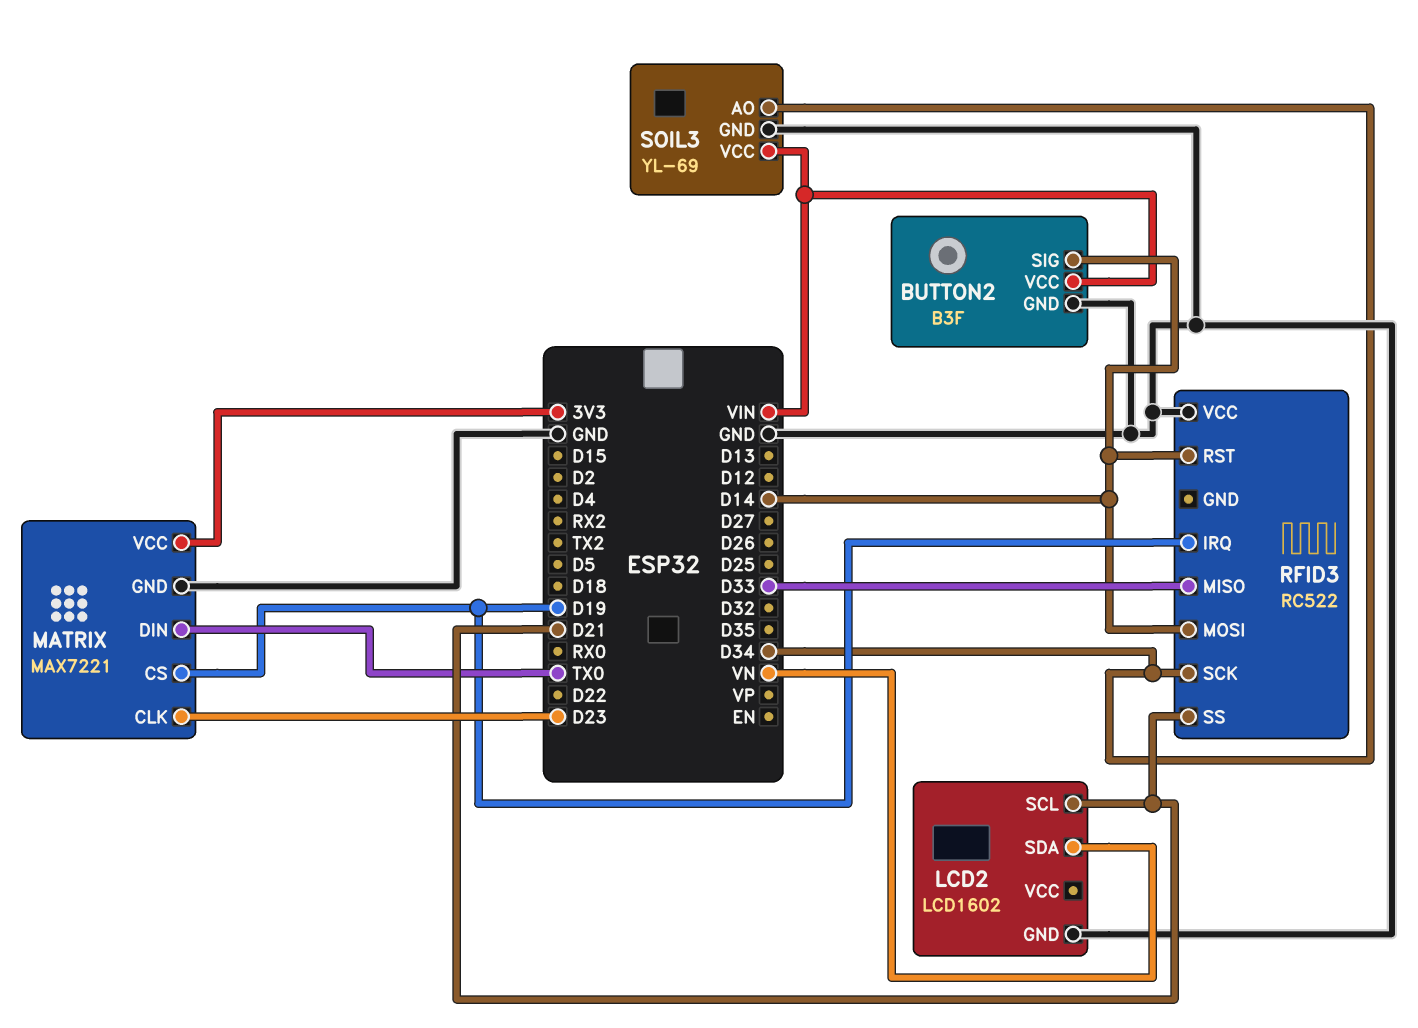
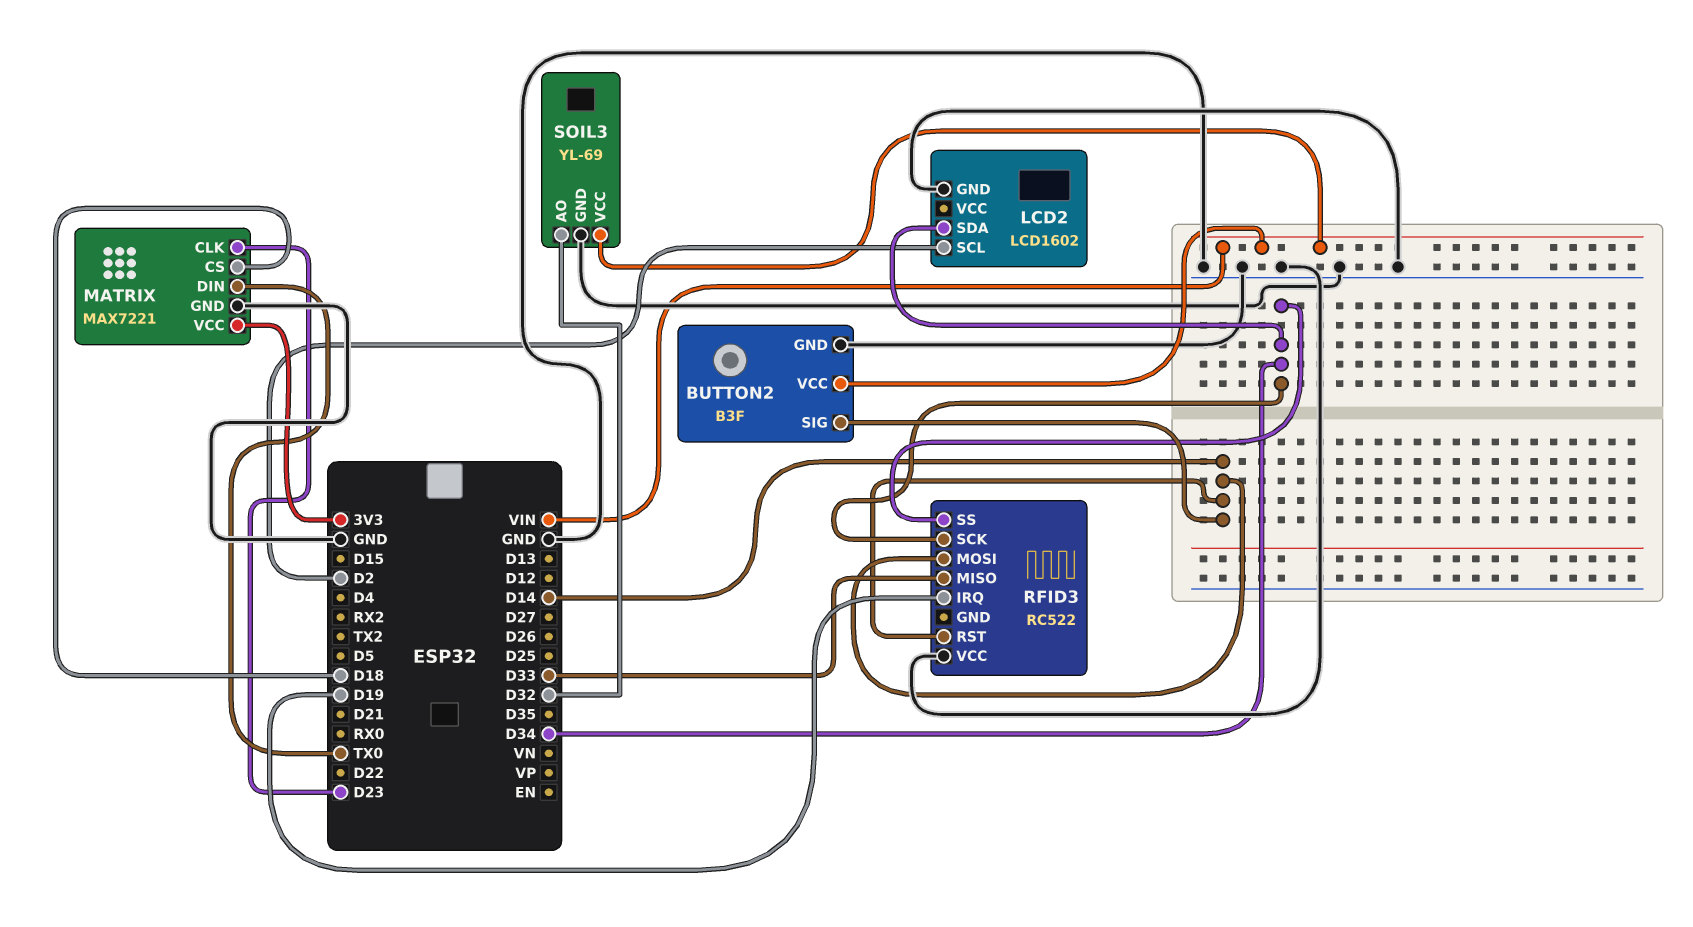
LCD2 pin SCL: D21 -> D2
LCD2 pin SDA: VN -> D34
MATRIX pin CS: D19 -> D18
RFID3 pin SS: D21 -> D34
SOIL3 pin AO: D34 -> D32

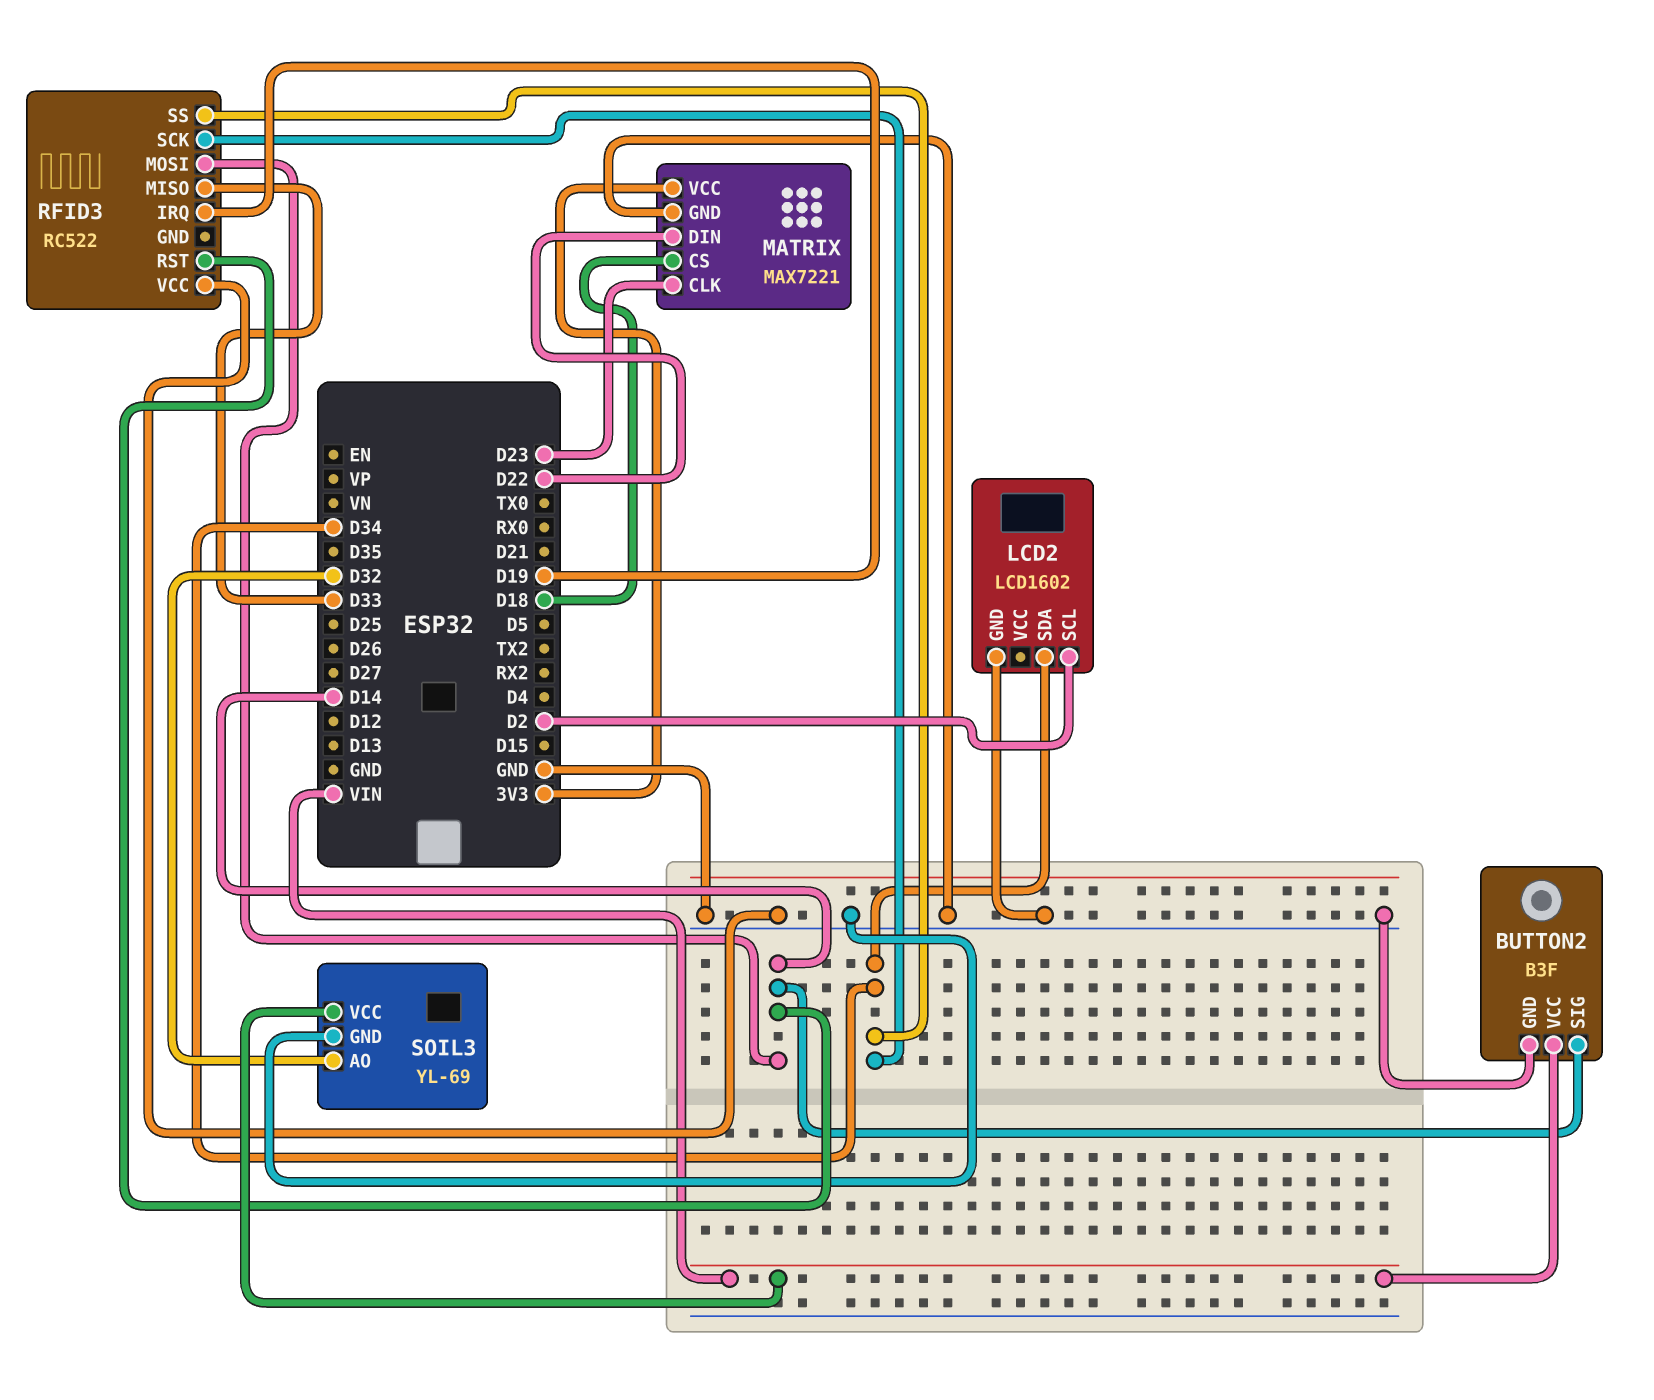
MATRIX pin DIN: TX0 -> D22

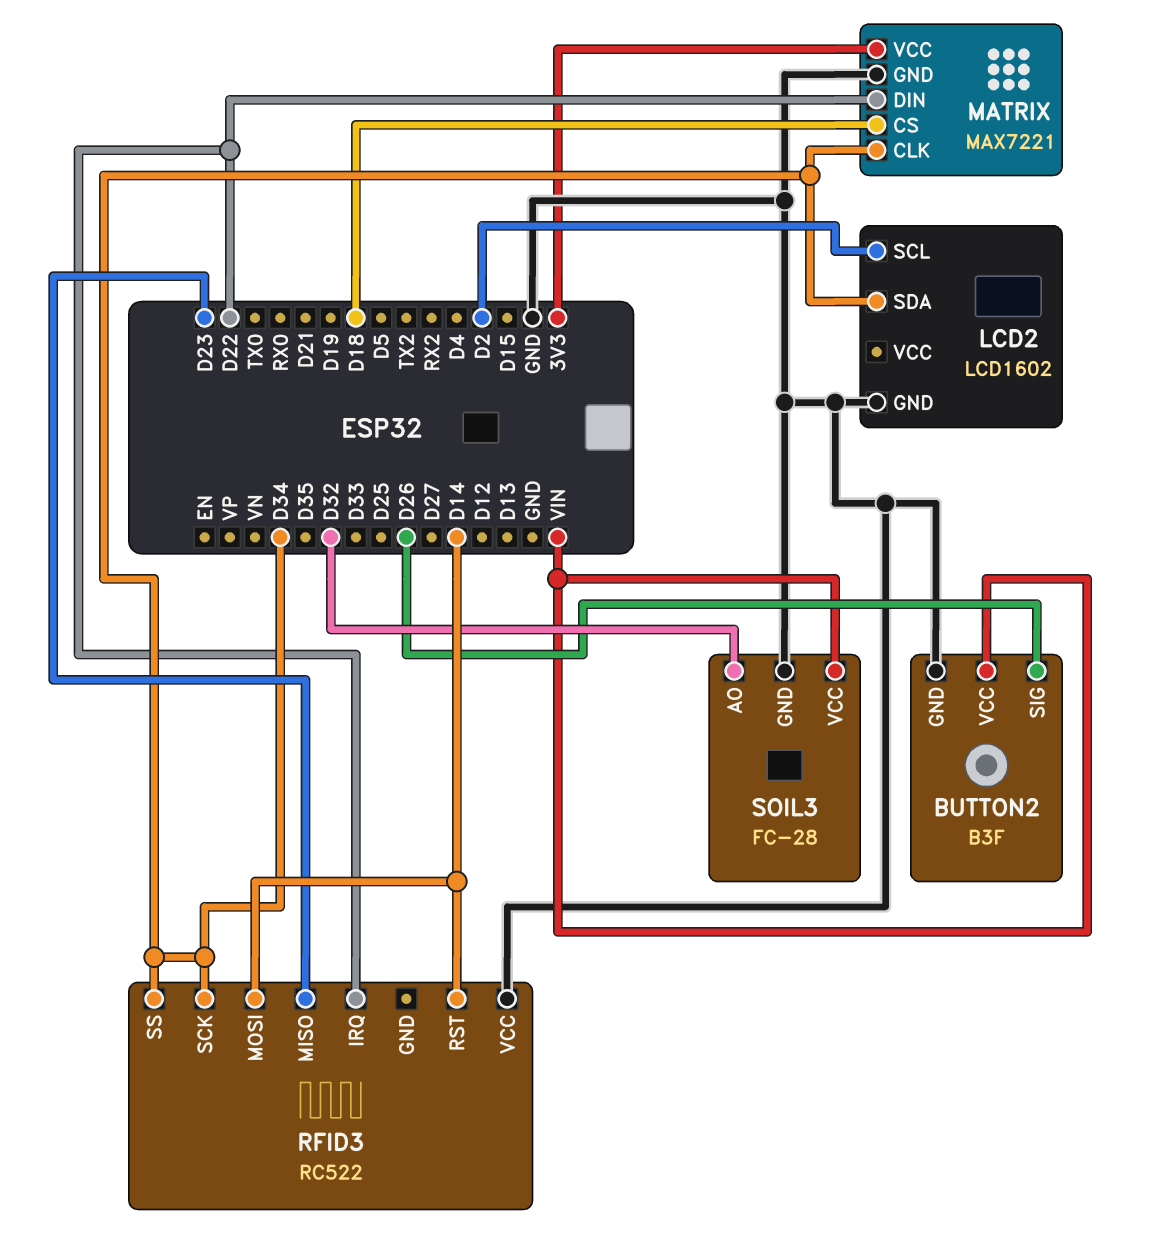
BUTTON2 pin SIG: D14 -> D26
MATRIX pin CLK: D23 -> D34
RFID3 pin IRQ: D19 -> D22
RFID3 pin MISO: D33 -> D23
SOIL3: YL-69 -> FC-28

